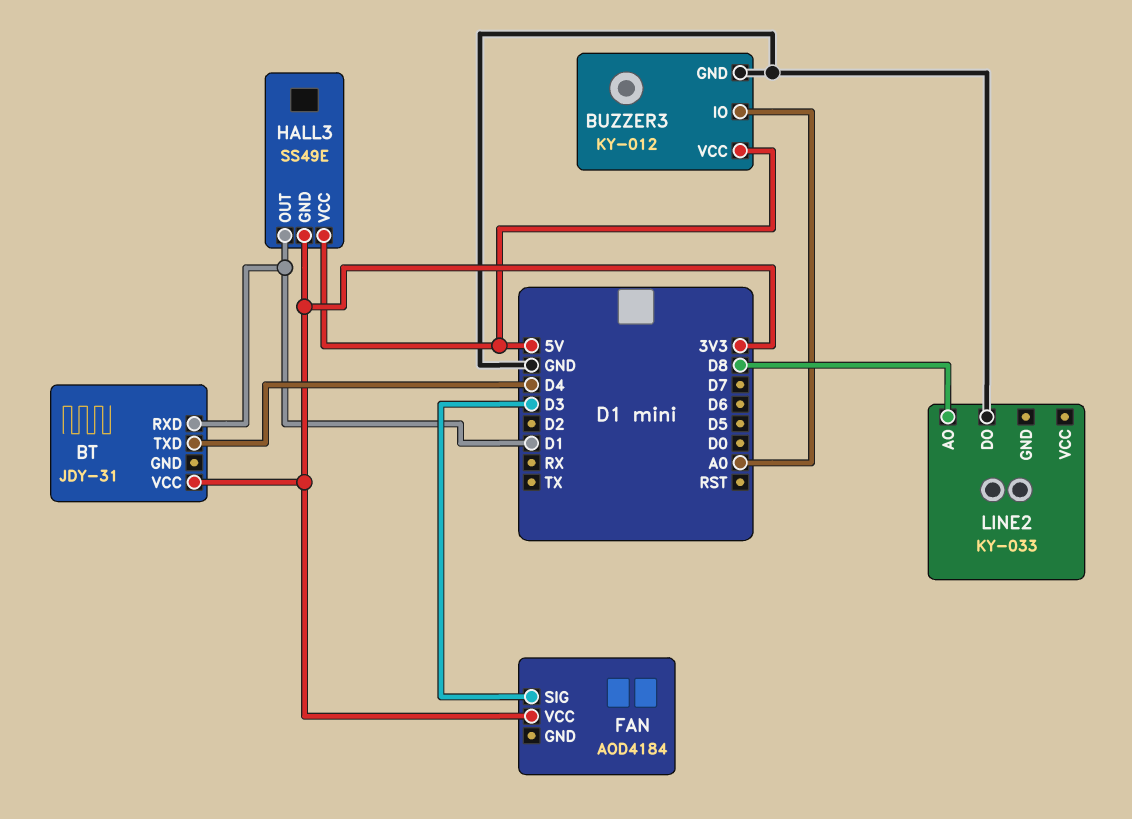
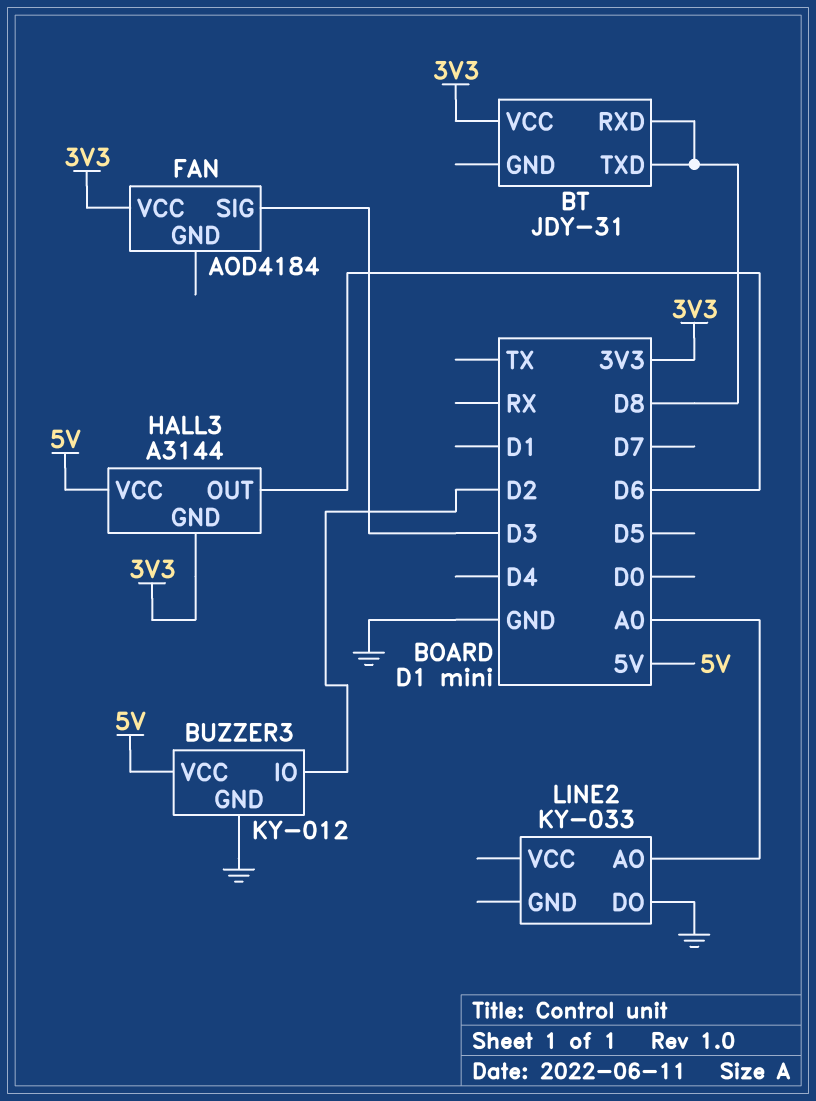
BT pin RXD: D1 -> D8
BT pin TXD: D4 -> D8
BUZZER3 pin IO: A0 -> D2
HALL3: SS49E -> A3144
HALL3 pin OUT: D1 -> D6
LINE2 pin AO: D8 -> A0

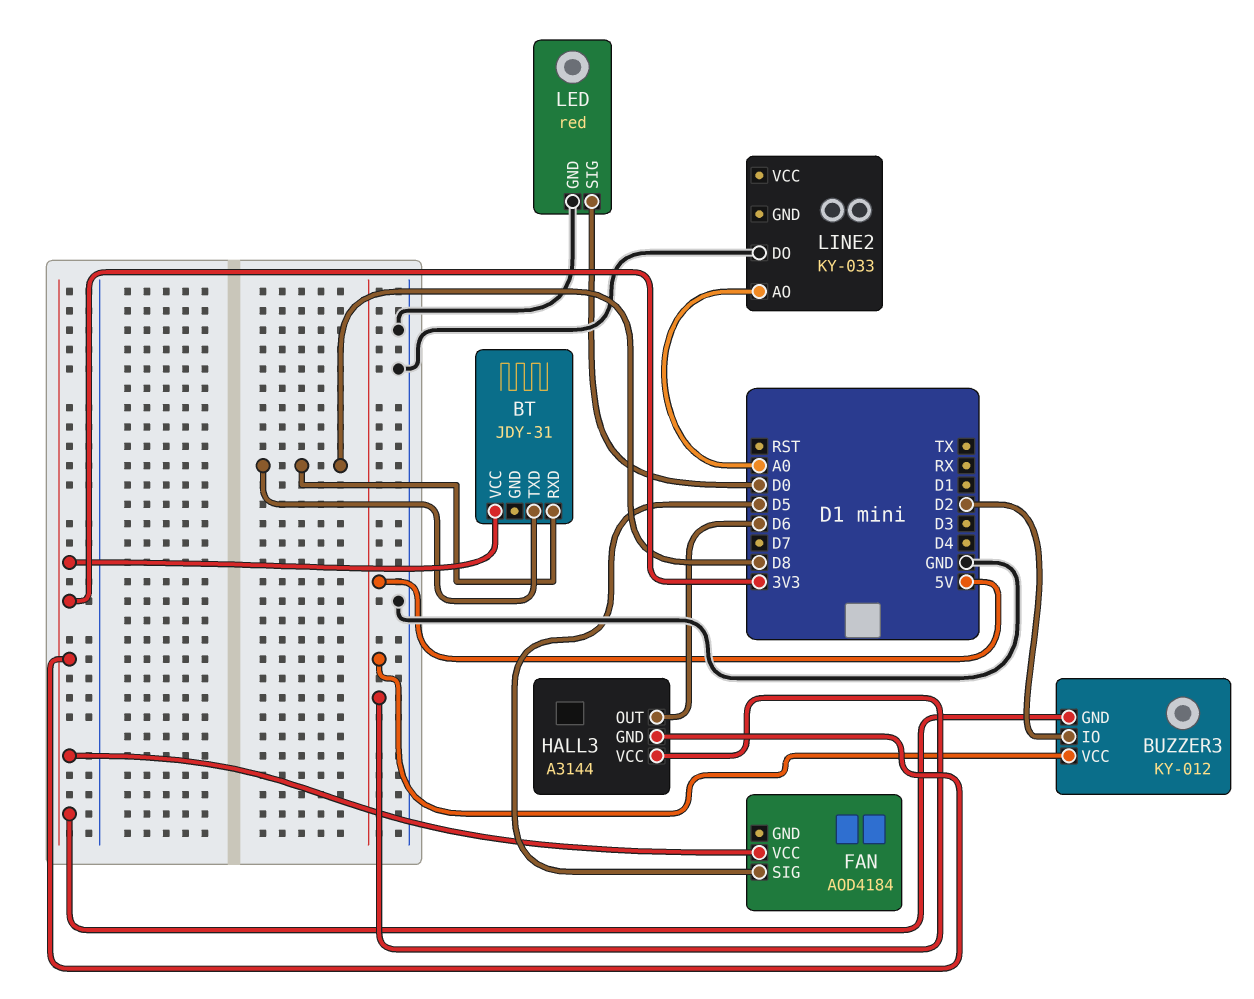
BUZZER3 pin GND: GND -> 3V3
FAN pin SIG: D3 -> D5
LED: none -> red
LED pin GND: none -> GND
LED pin SIG: none -> D0

